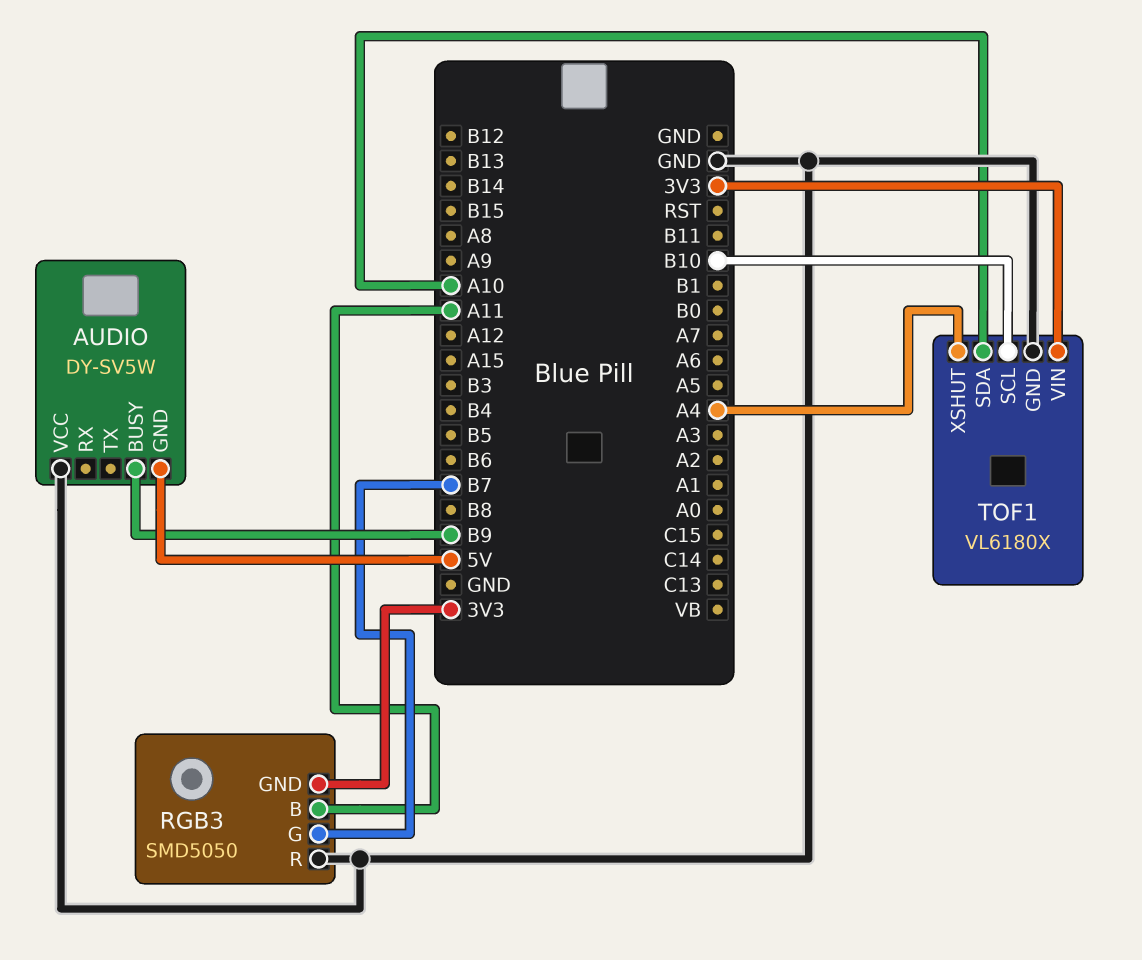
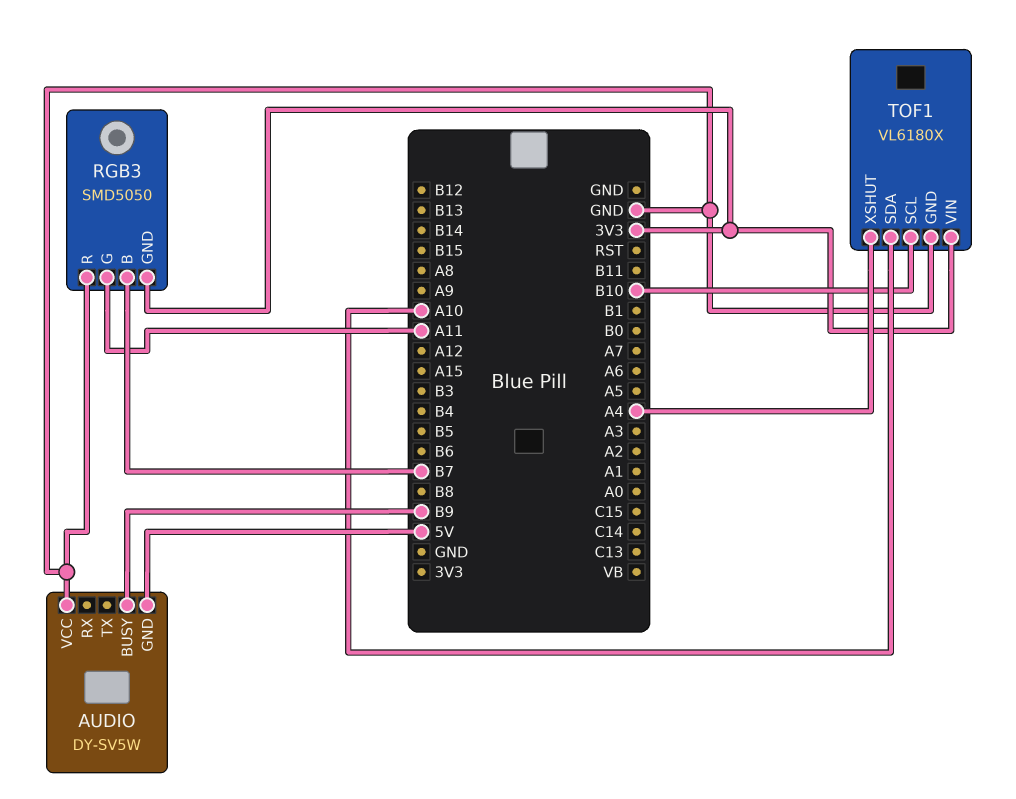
RGB3 pin B: A11 -> B7
RGB3 pin G: B7 -> A11

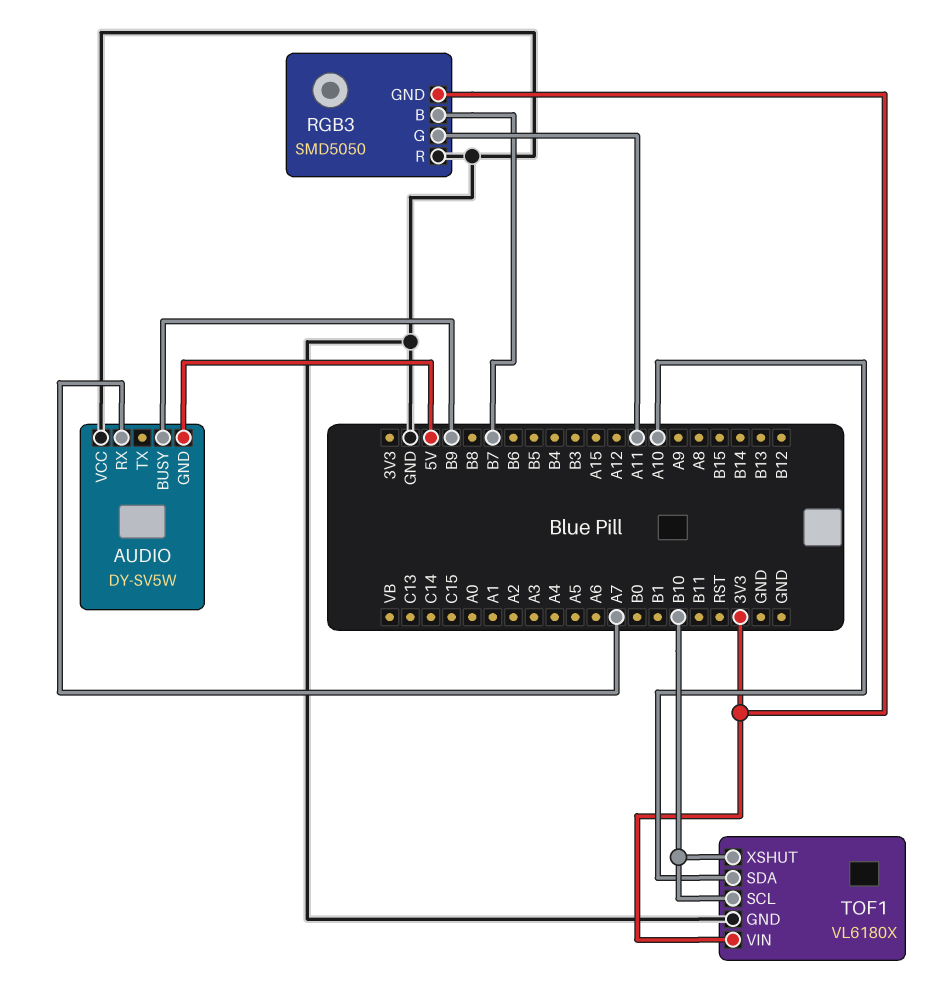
AUDIO pin RX: none -> A7
TOF1 pin XSHUT: A4 -> B10

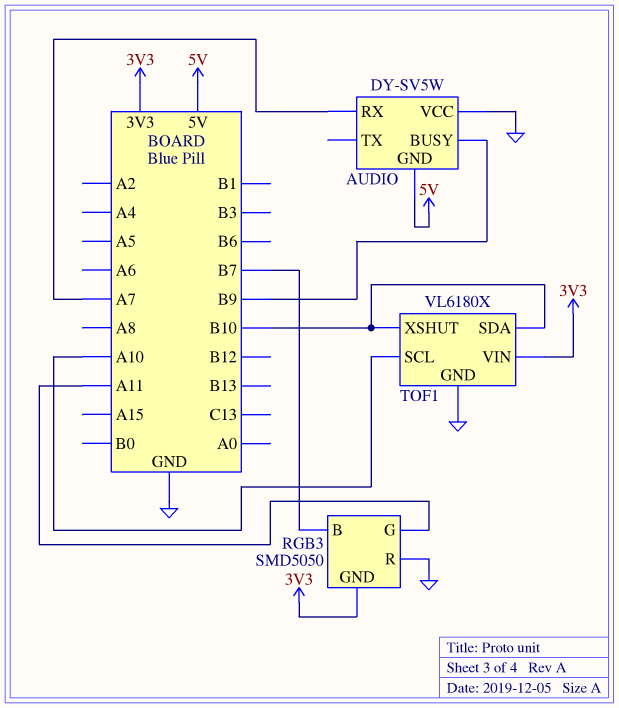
TOF1 pin SCL: B10 -> A10
TOF1 pin SDA: A10 -> B10

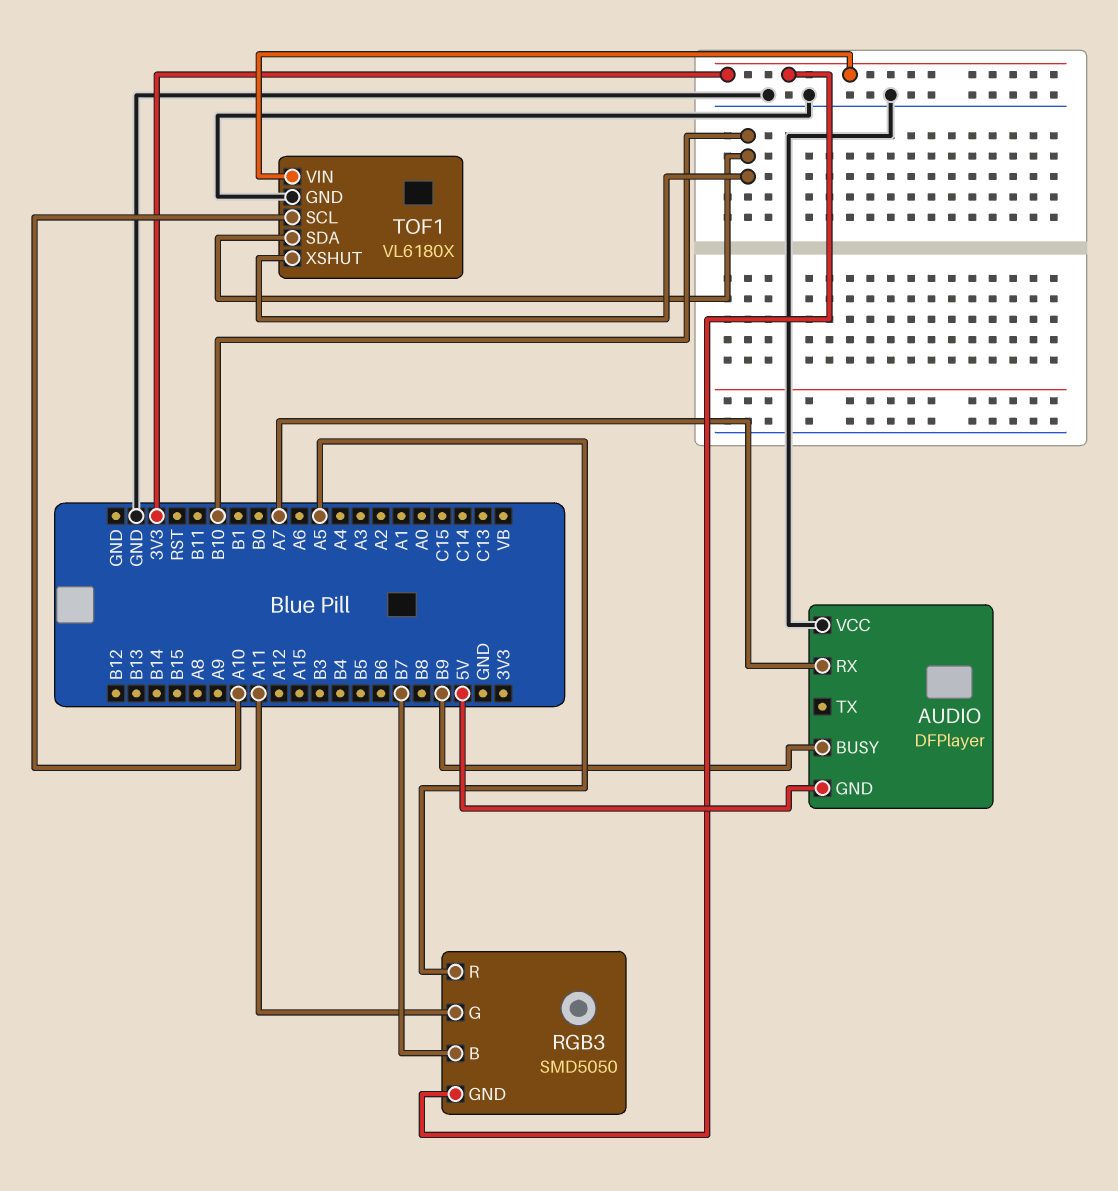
AUDIO: DY-SV5W -> DFPlayer
RGB3 pin R: GND -> A5

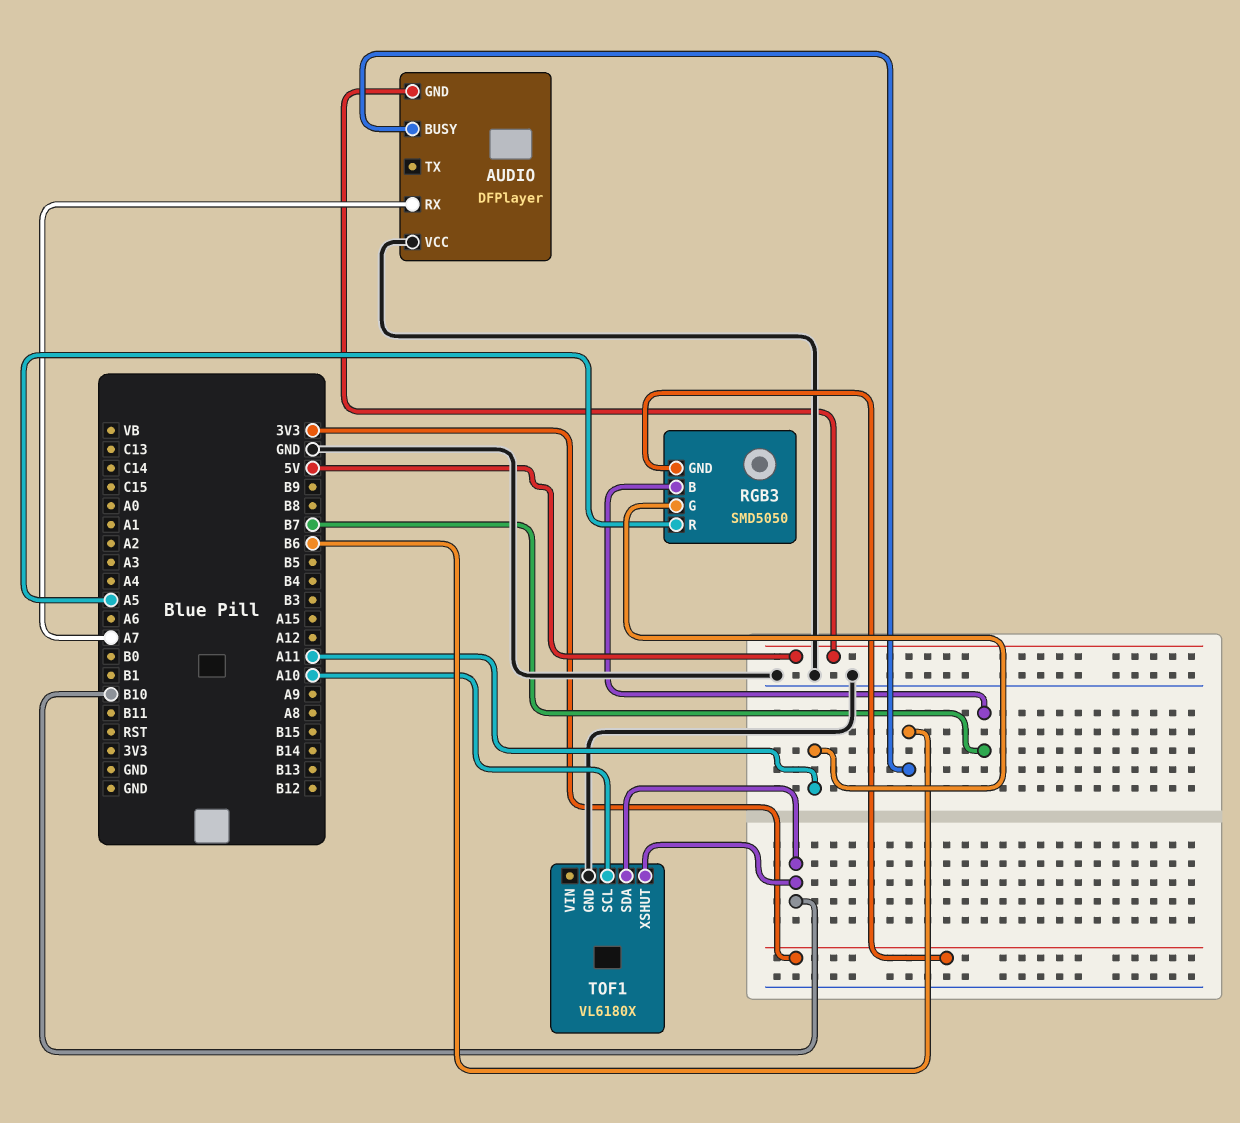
AUDIO pin BUSY: B9 -> B6
TOF1 pin VIN: 3V3 -> none

